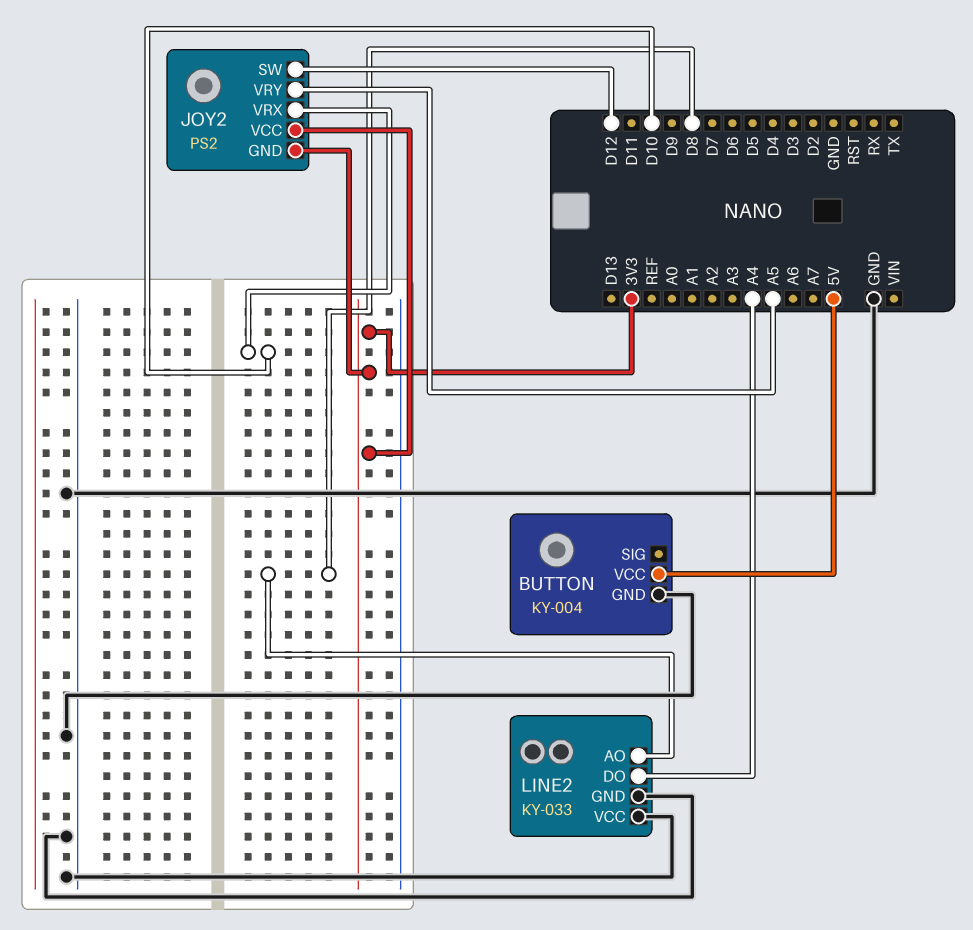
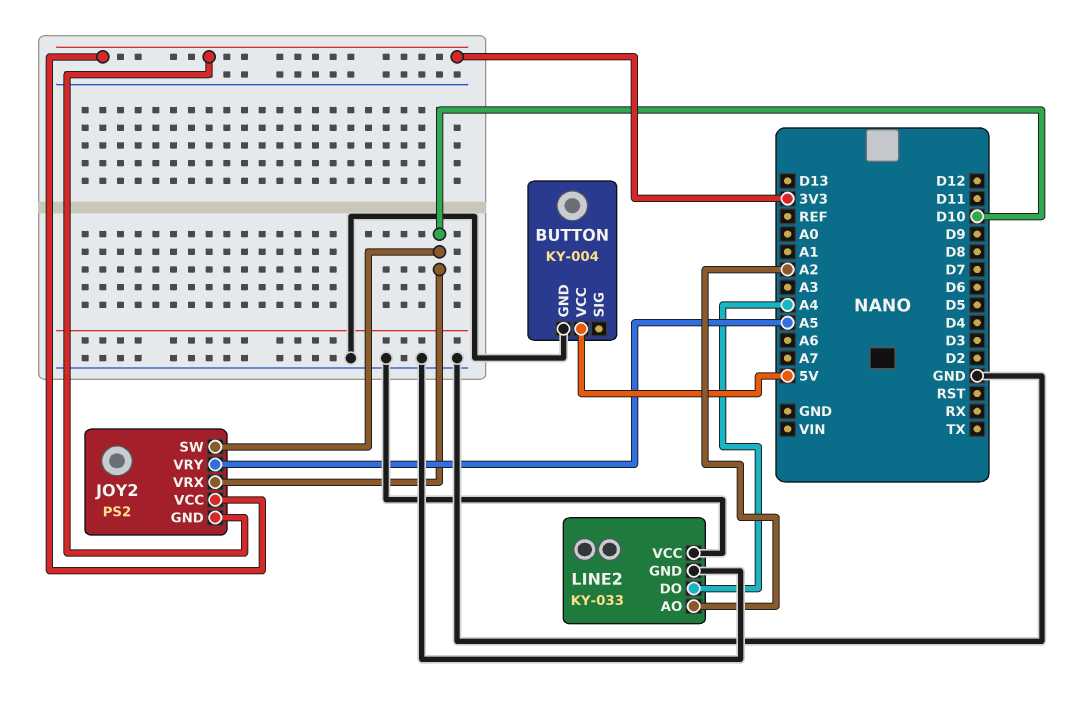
JOY2 pin SW: D12 -> D10
LINE2 pin AO: D8 -> A2

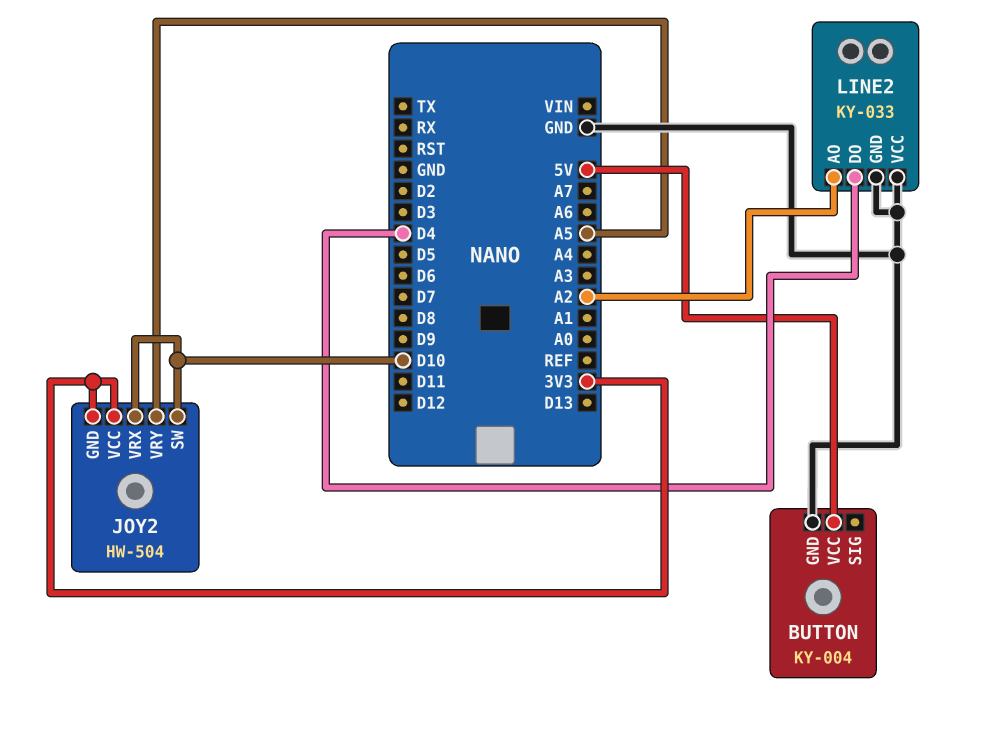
JOY2: PS2 -> HW-504
LINE2 pin DO: A4 -> D4

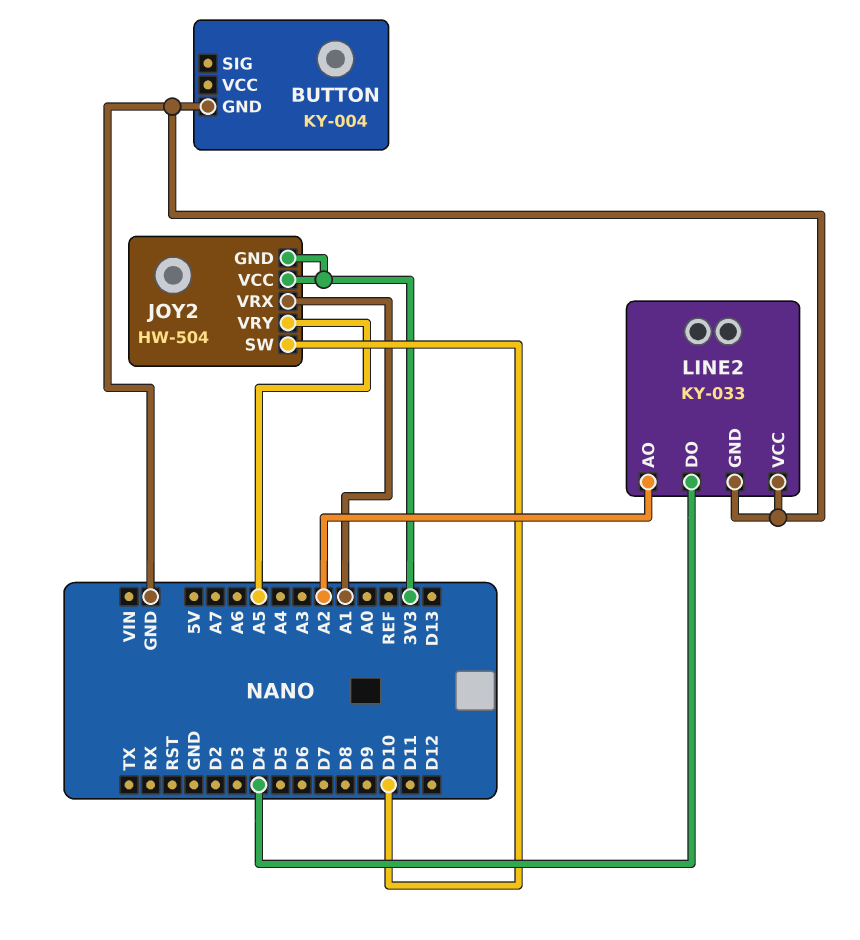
BUTTON pin VCC: 5V -> none
JOY2 pin VRX: D10 -> A1

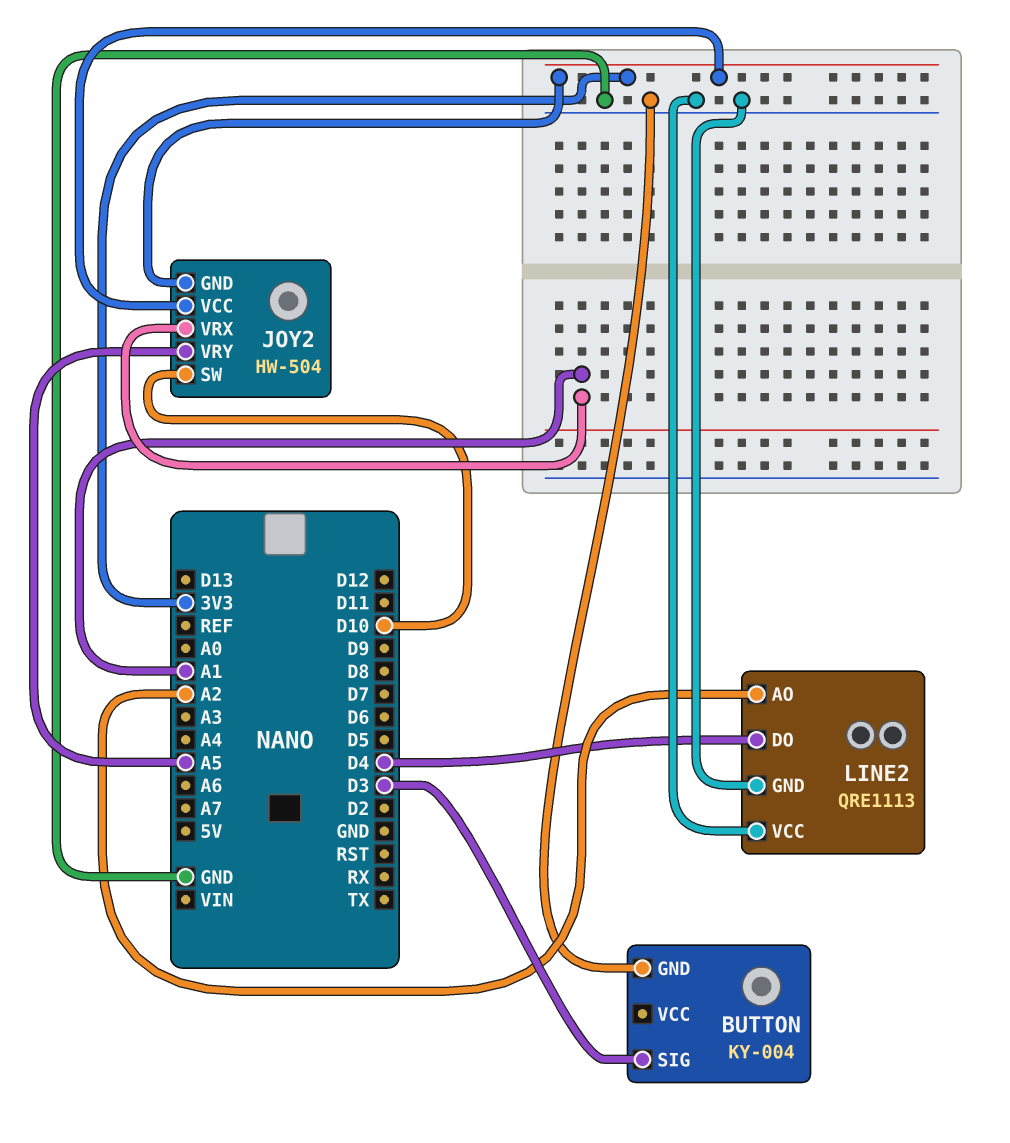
BUTTON pin SIG: none -> D3
LINE2: KY-033 -> QRE1113

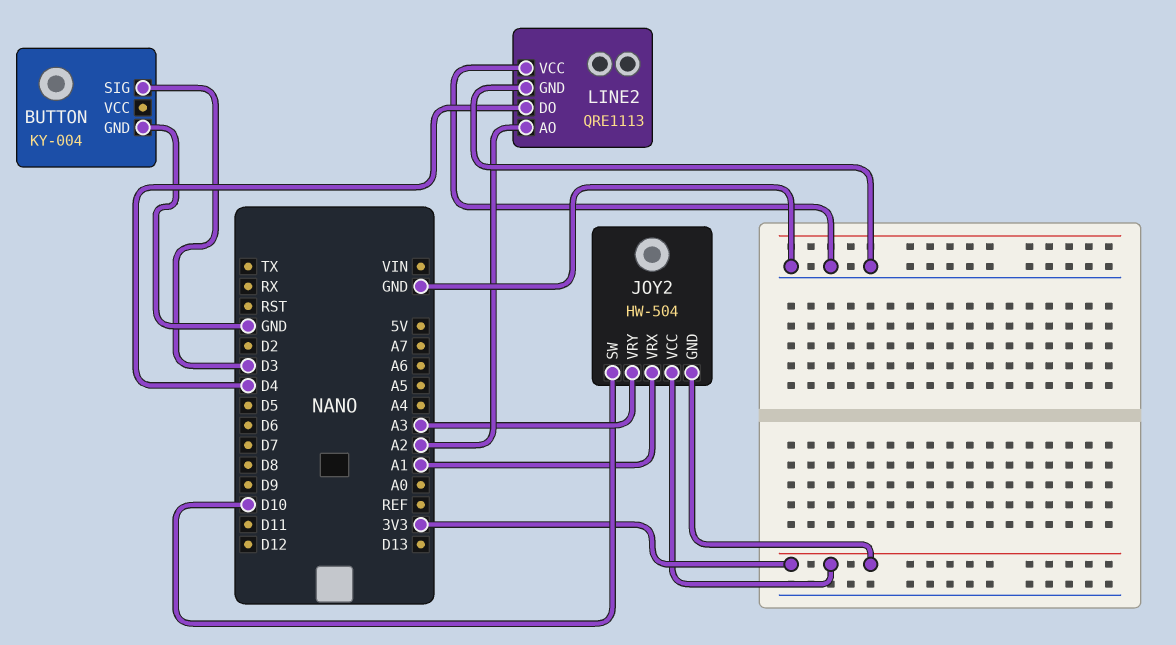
JOY2 pin VRY: A5 -> A3

